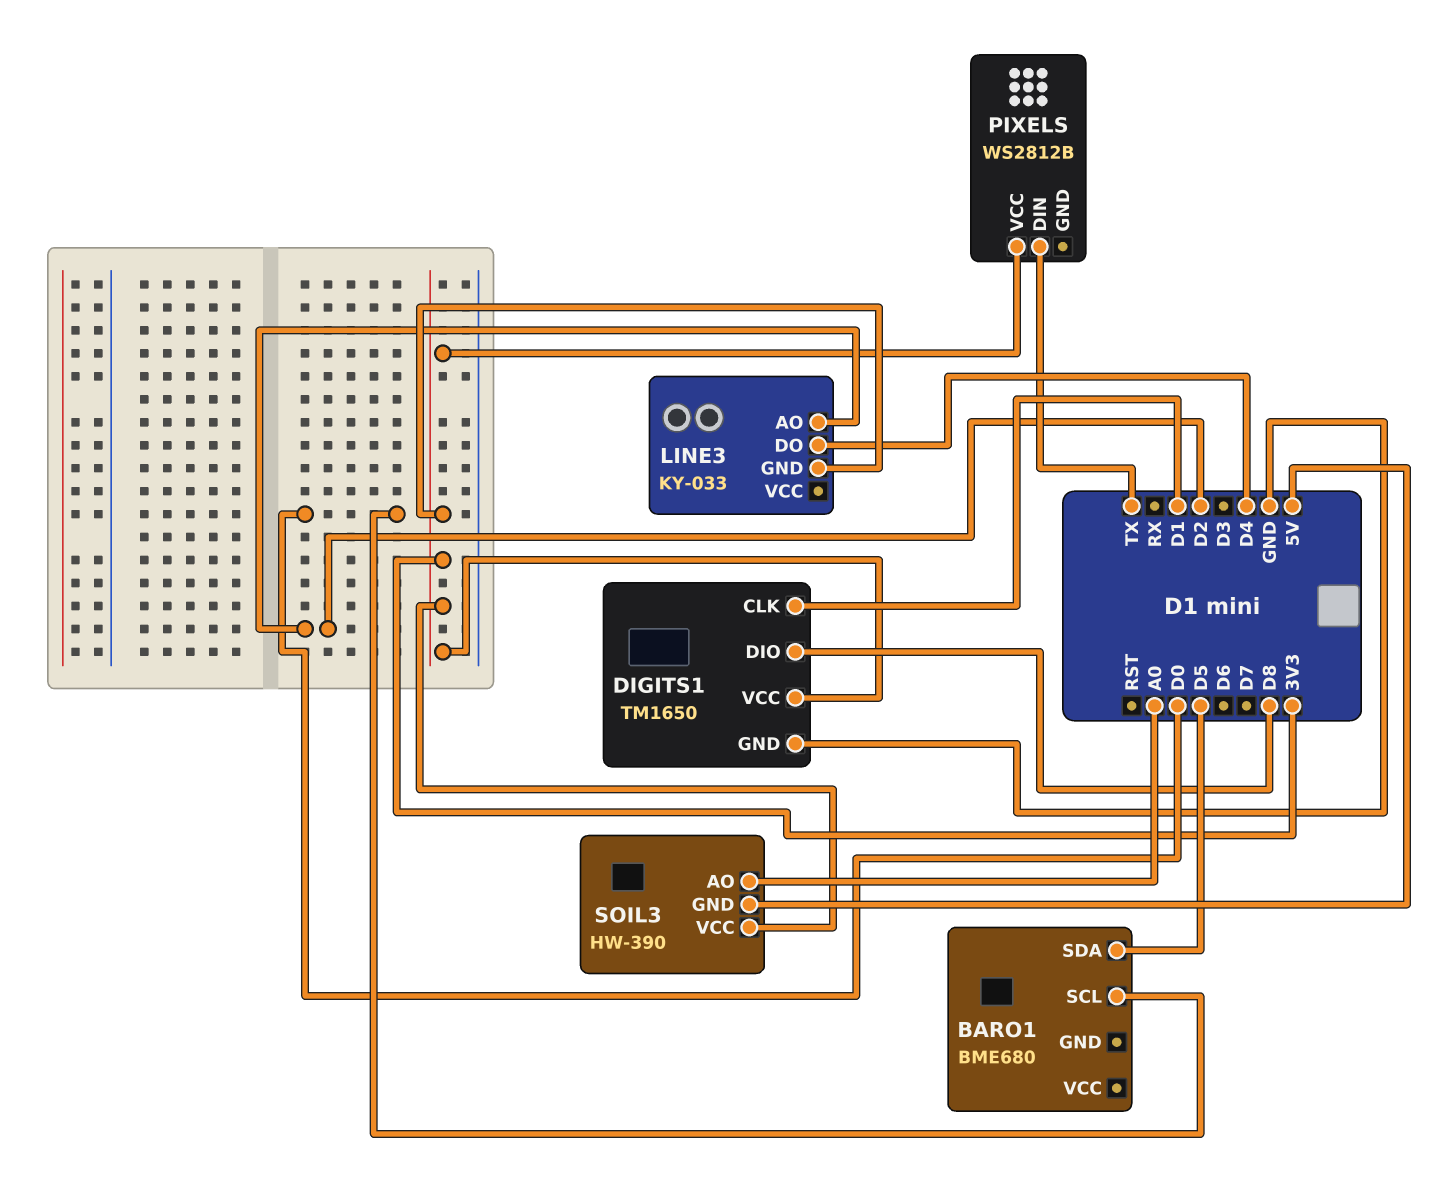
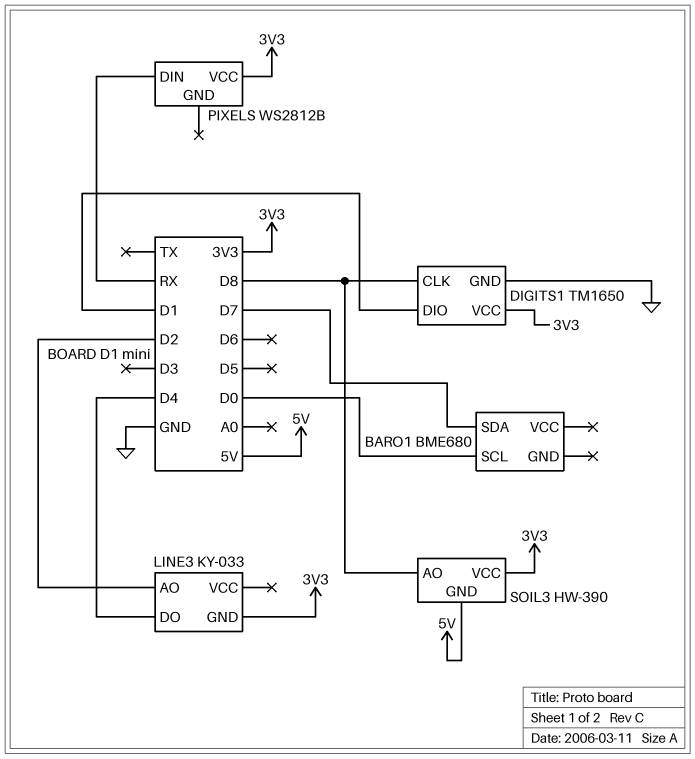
BARO1 pin SDA: D5 -> D7
DIGITS1 pin CLK: D1 -> D8
DIGITS1 pin DIO: D8 -> D1
PIXELS pin DIN: TX -> RX
SOIL3 pin AO: A0 -> D8

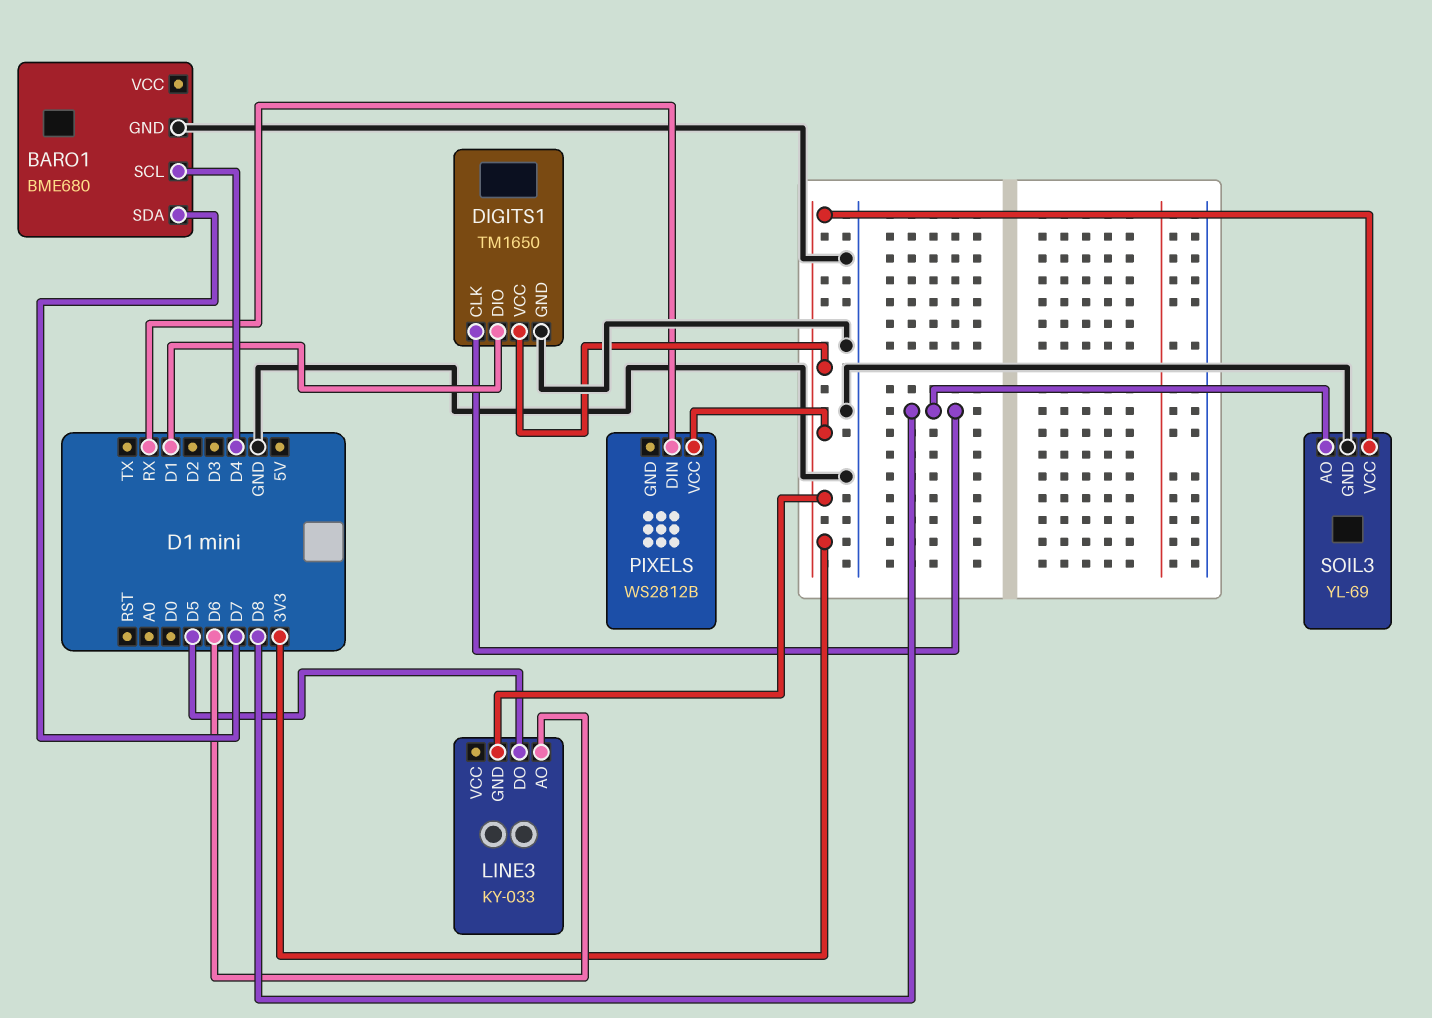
BARO1 pin GND: none -> GND
BARO1 pin SCL: D0 -> D4
LINE3 pin AO: D2 -> D6
LINE3 pin DO: D4 -> D5
SOIL3: HW-390 -> YL-69
SOIL3 pin GND: 5V -> GND

